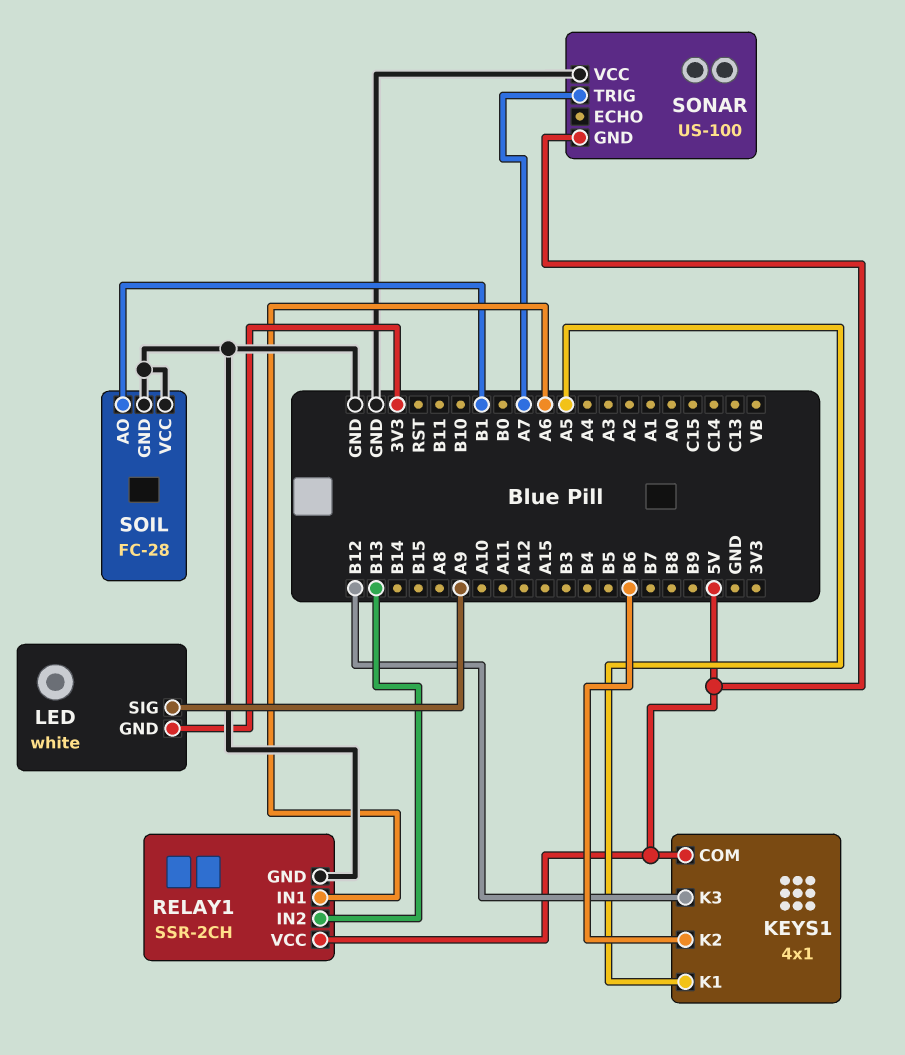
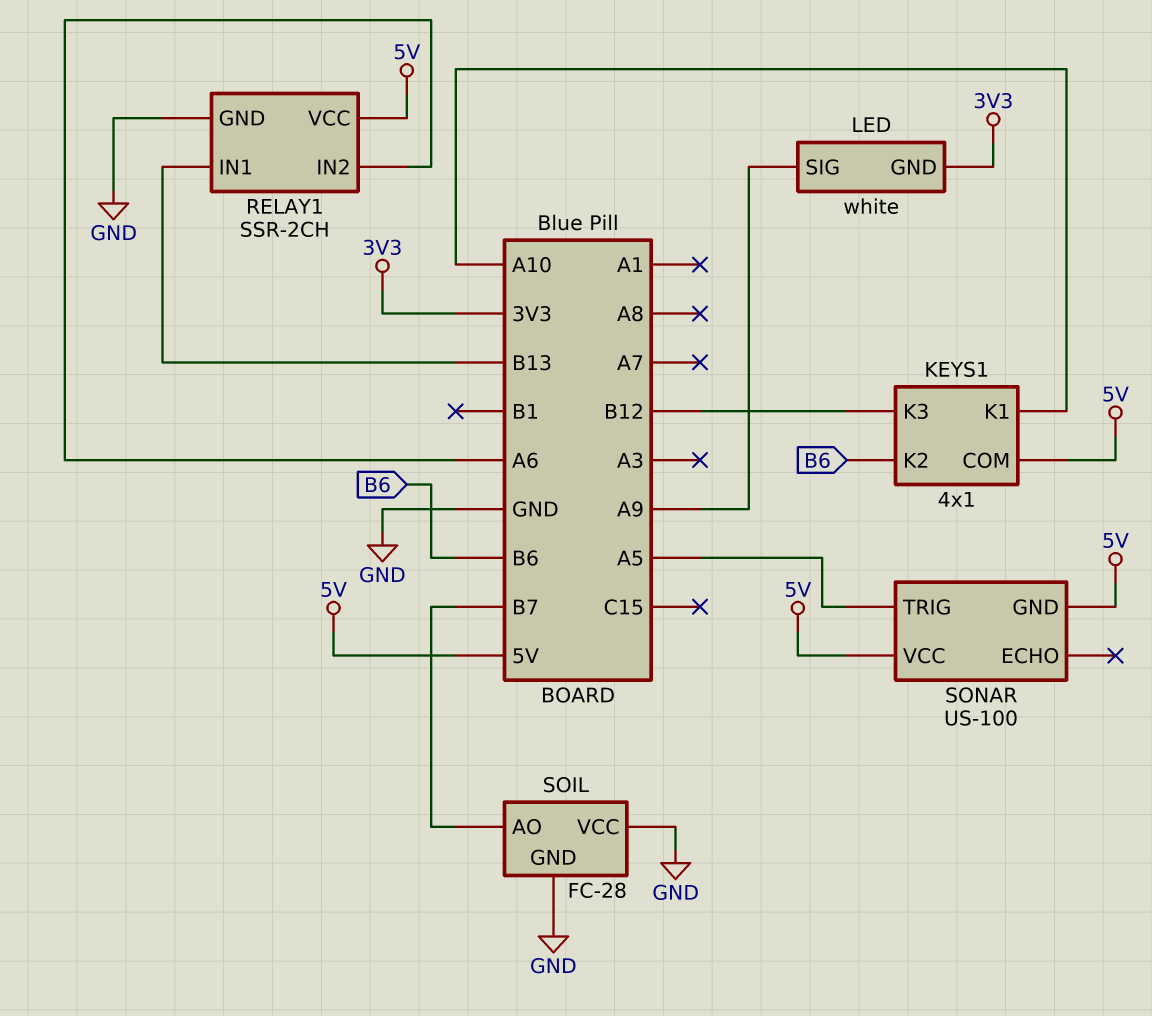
KEYS1 pin K1: A5 -> A10
RELAY1 pin IN1: A6 -> B13
RELAY1 pin IN2: B13 -> A6
SOIL pin AO: B1 -> B7
SONAR pin TRIG: A7 -> A5
SONAR pin VCC: GND -> 5V

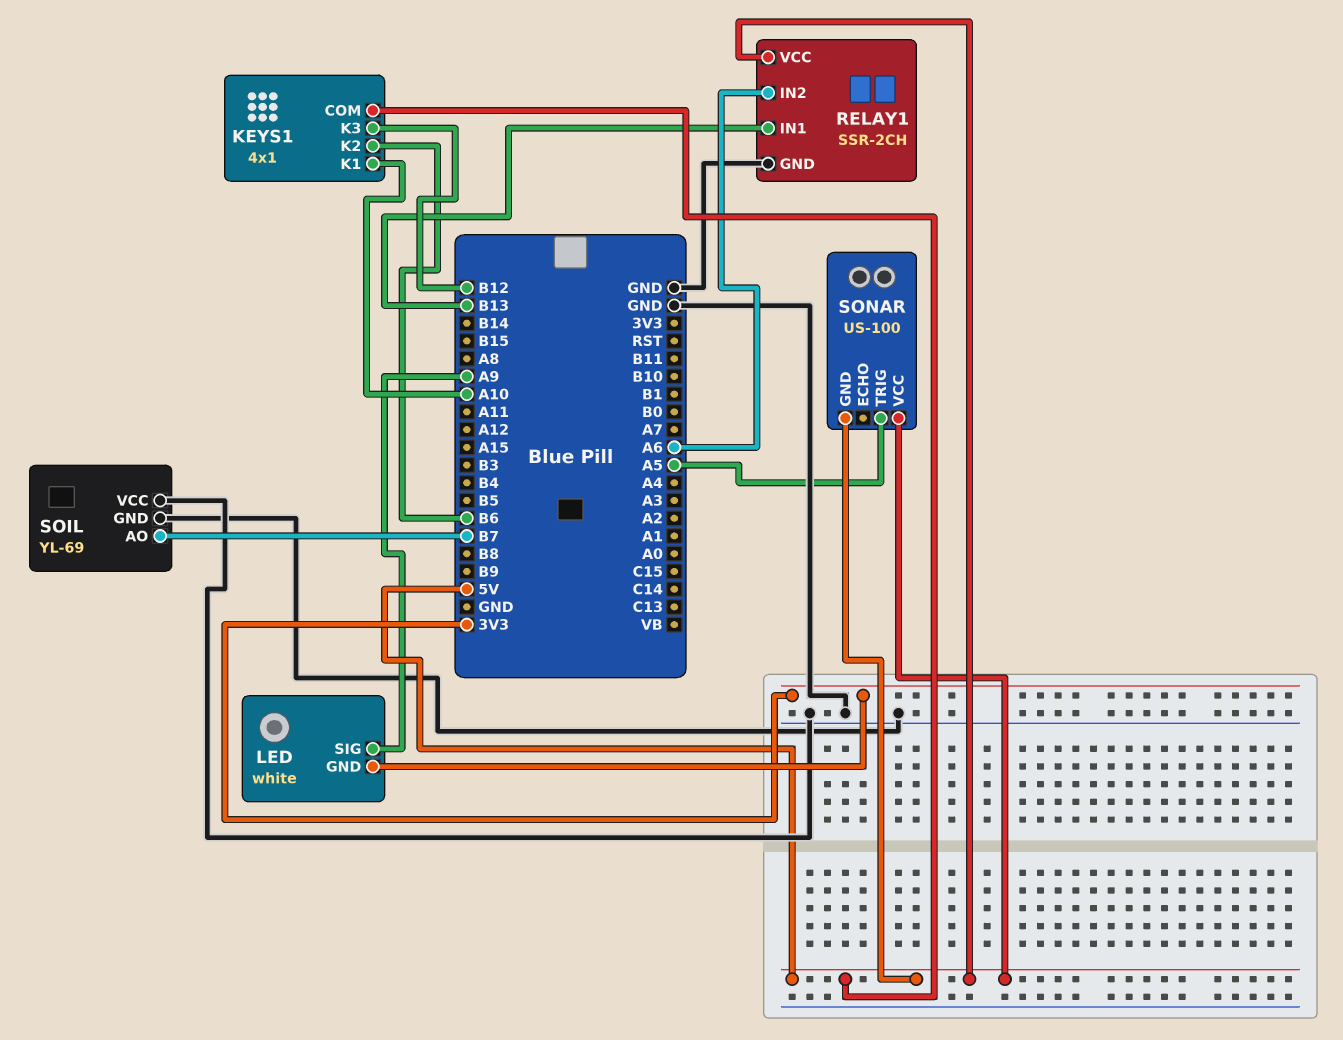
SOIL: FC-28 -> YL-69

